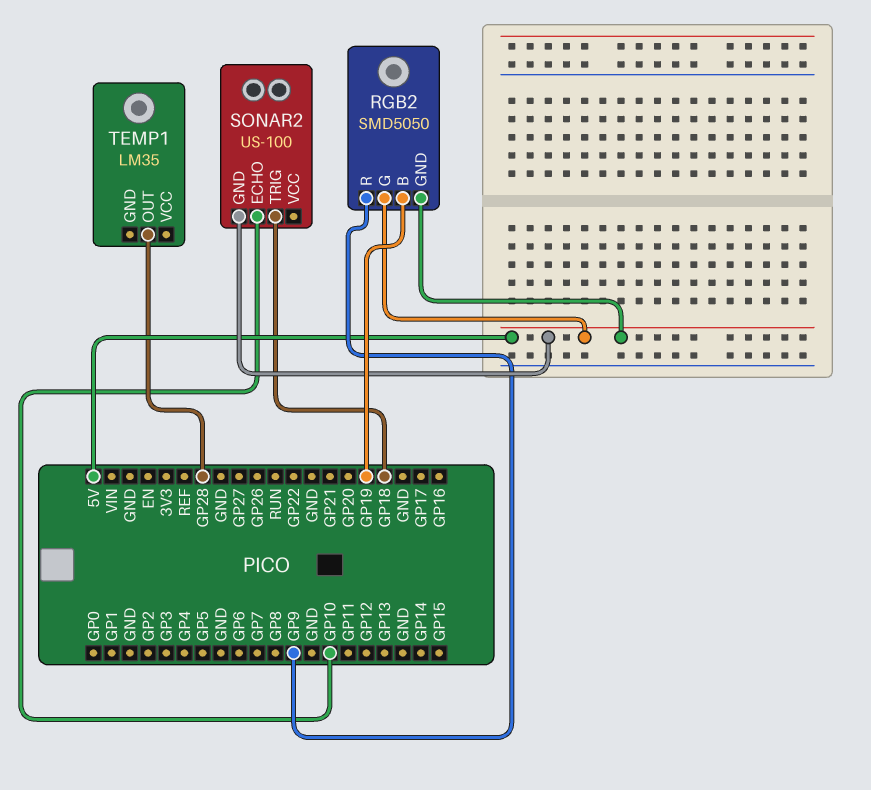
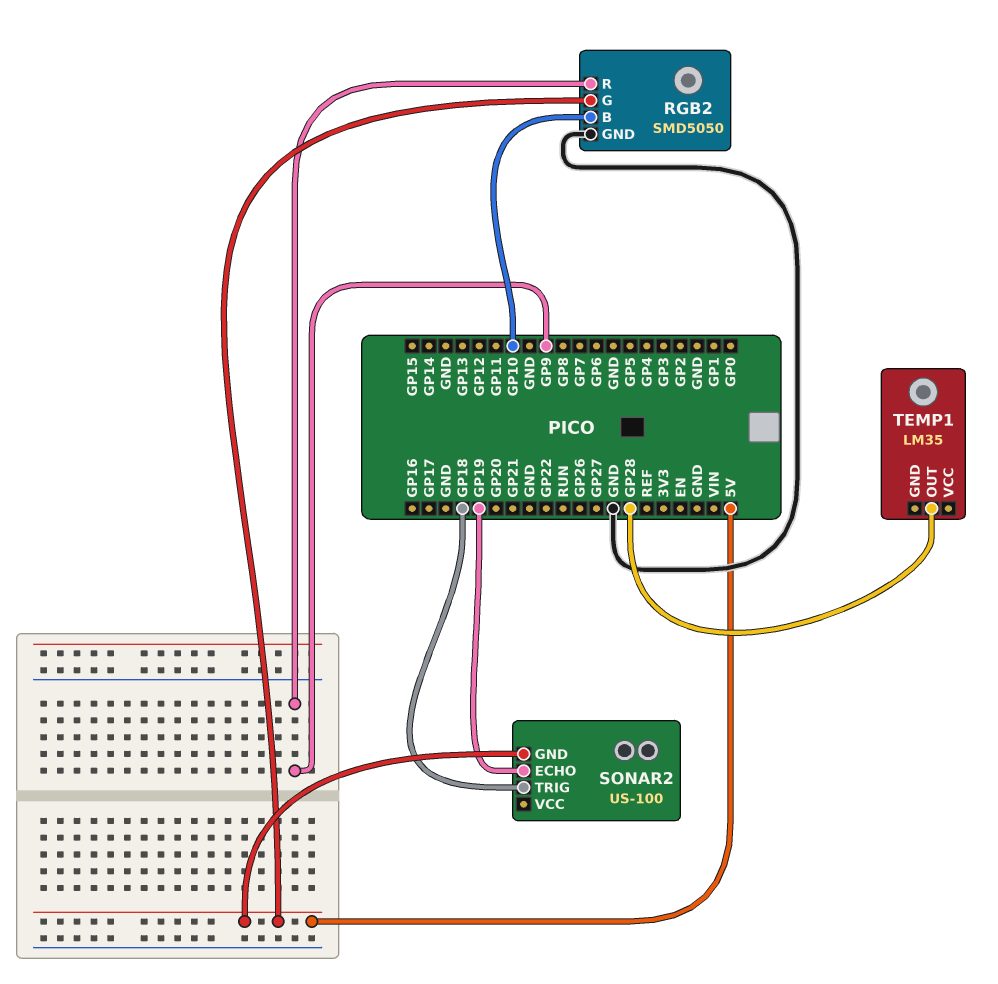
RGB2 pin B: GP19 -> GP10
RGB2 pin GND: 5V -> GND
SONAR2 pin ECHO: GP10 -> GP19

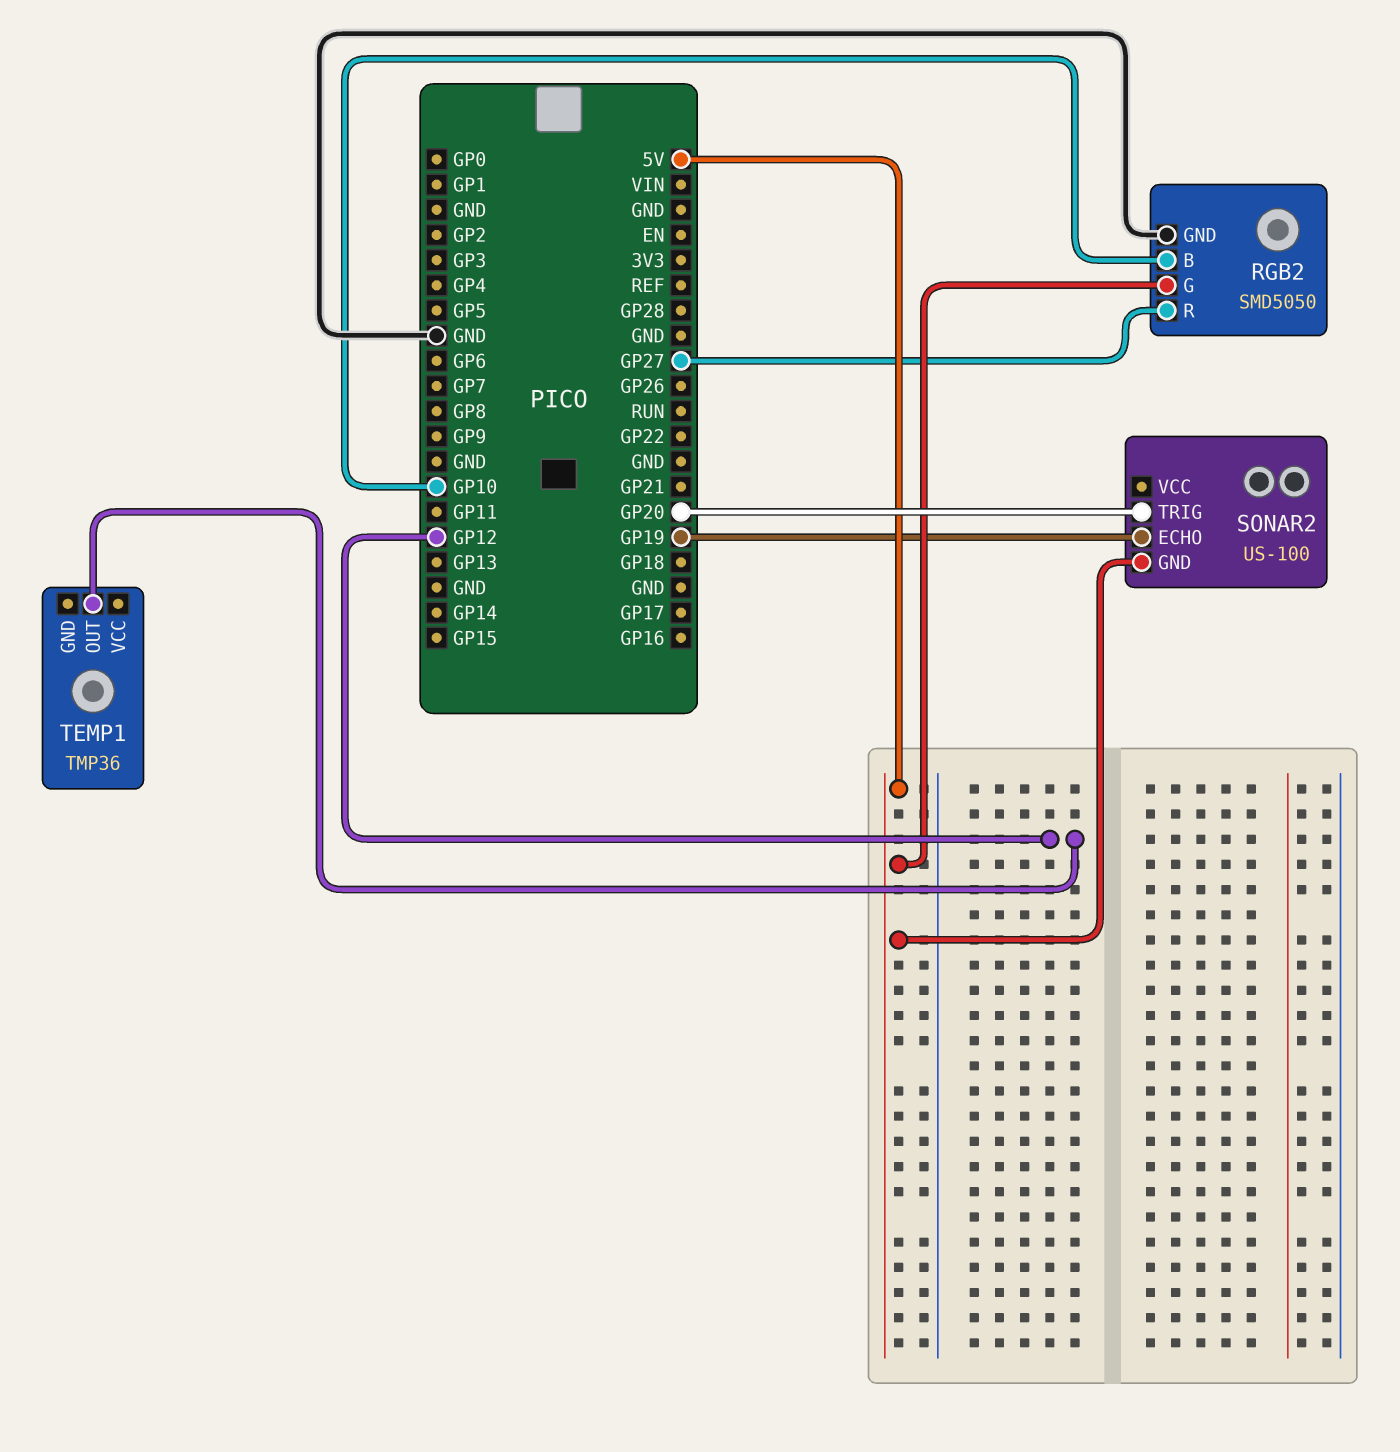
RGB2 pin R: GP9 -> GP27
SONAR2 pin TRIG: GP18 -> GP20
TEMP1: LM35 -> TMP36
TEMP1 pin OUT: GP28 -> GP12

